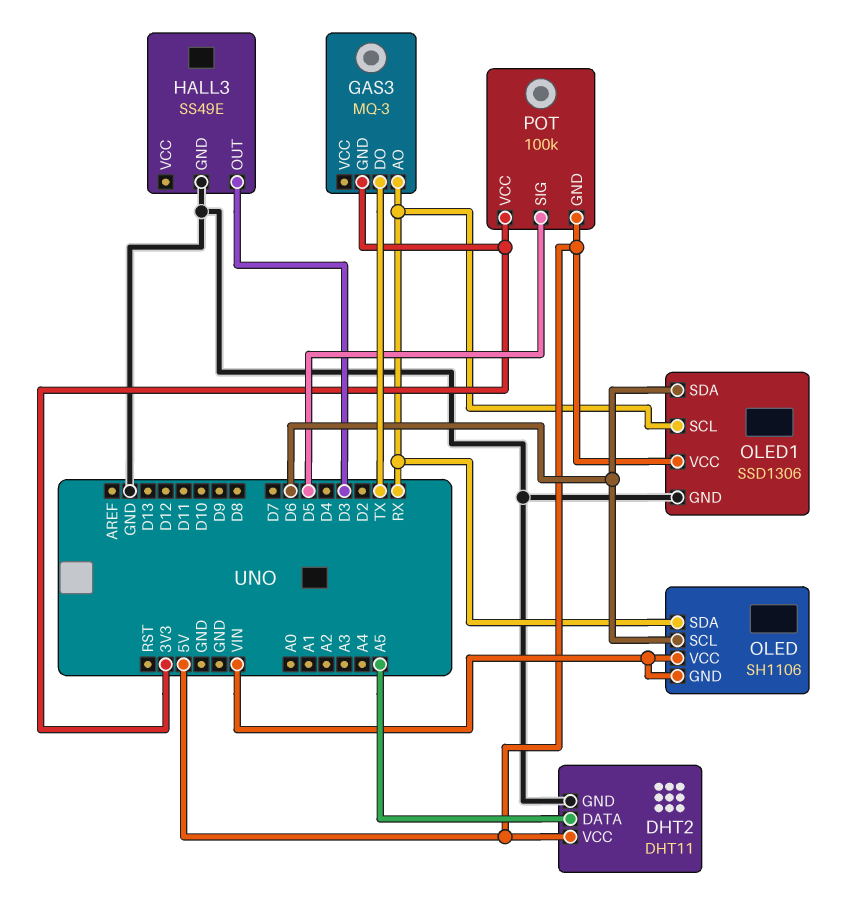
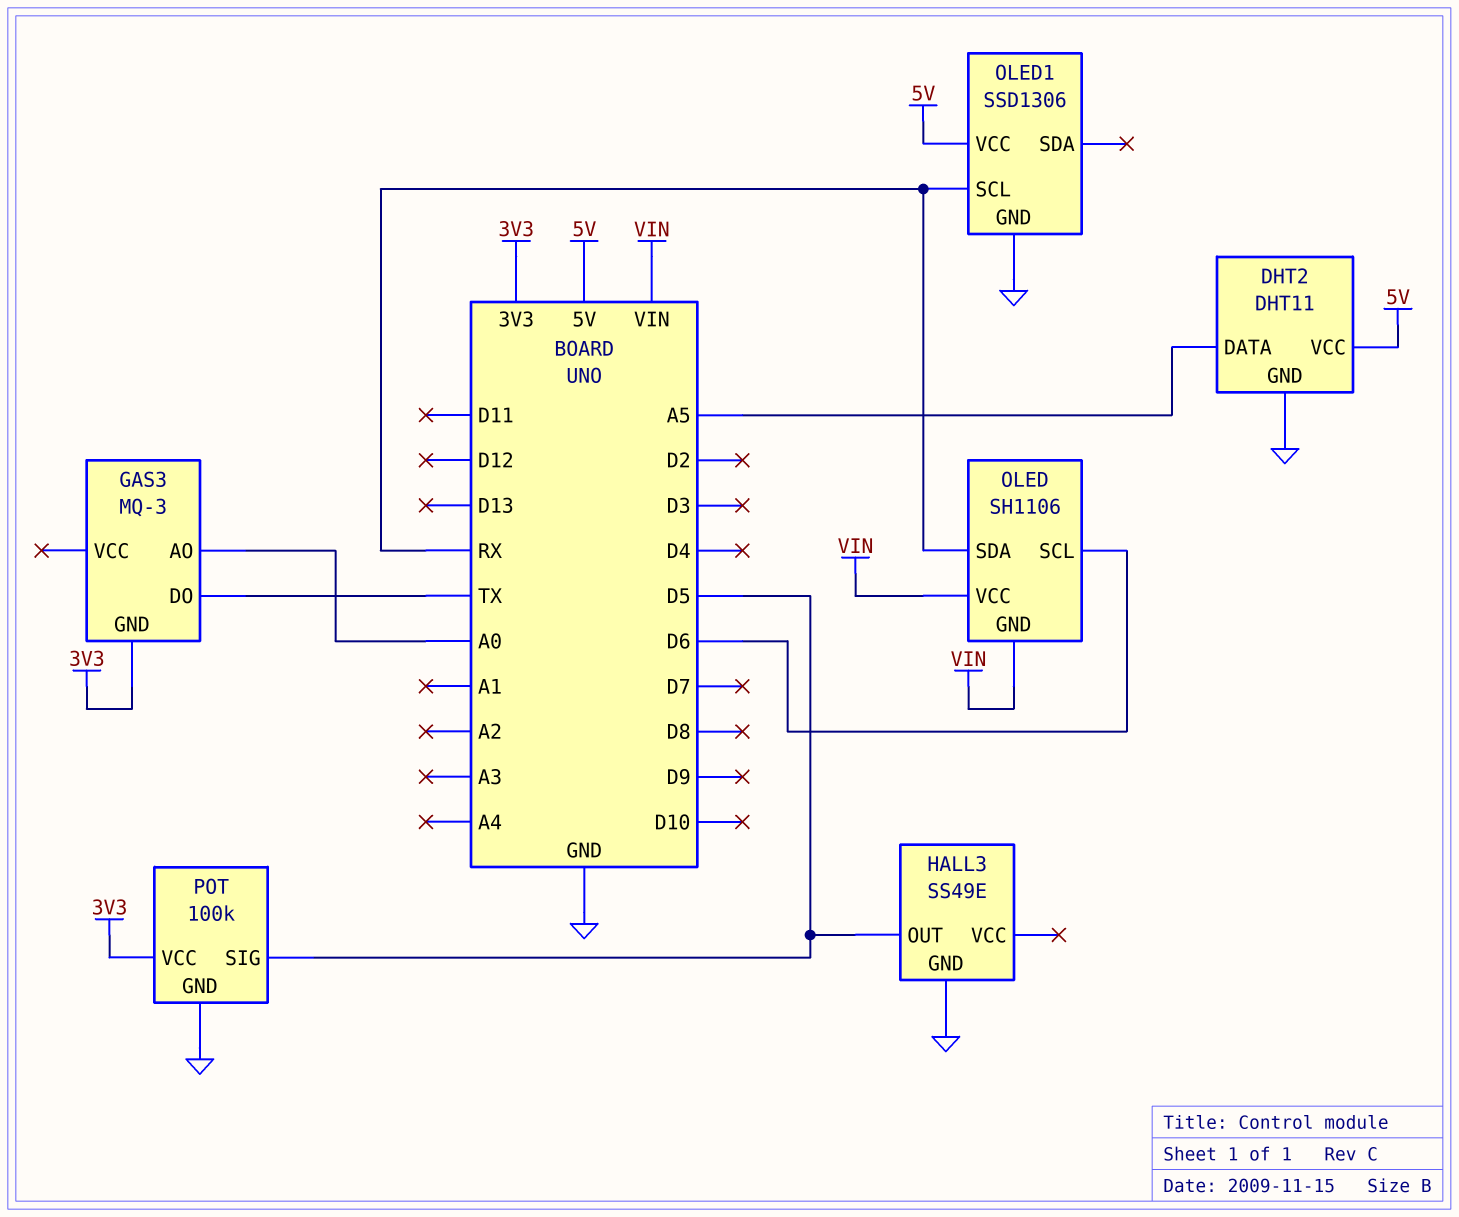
GAS3 pin AO: RX -> A0
HALL3 pin OUT: D3 -> D5
OLED1 pin SDA: D6 -> none
POT pin GND: 5V -> GND

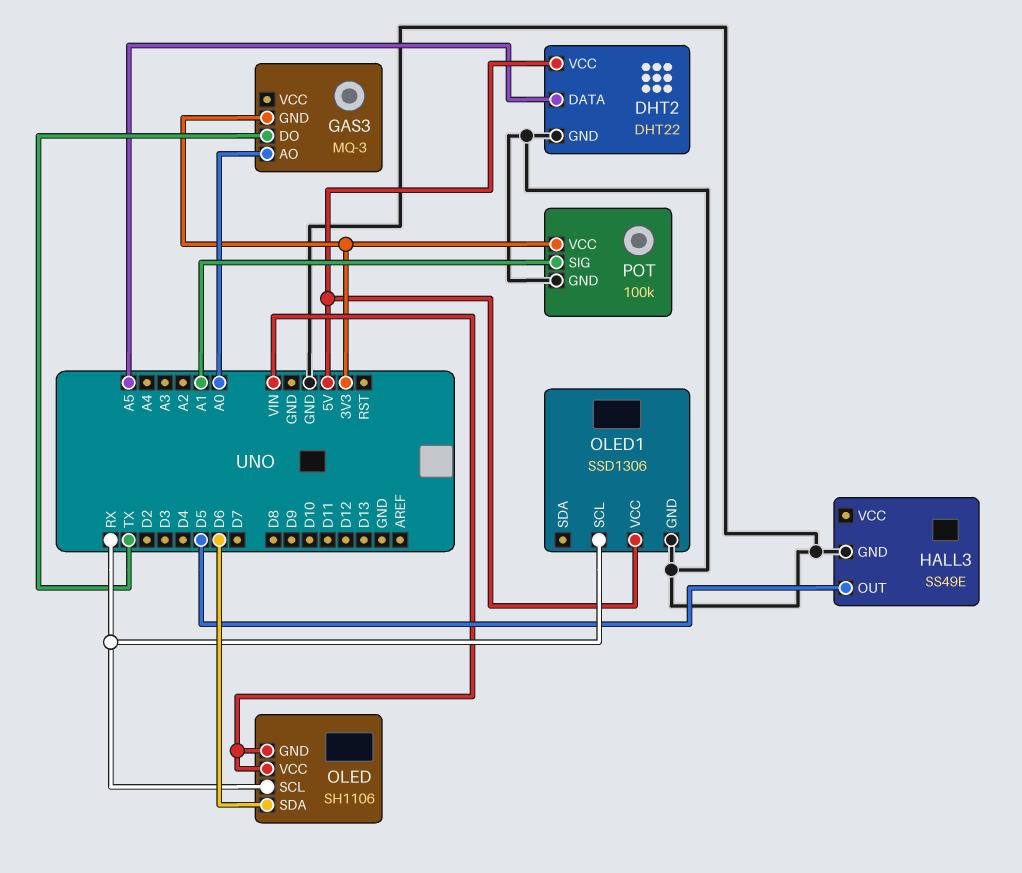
DHT2: DHT11 -> DHT22
OLED pin SCL: D6 -> RX
OLED pin SDA: RX -> D6
POT pin SIG: D5 -> A1

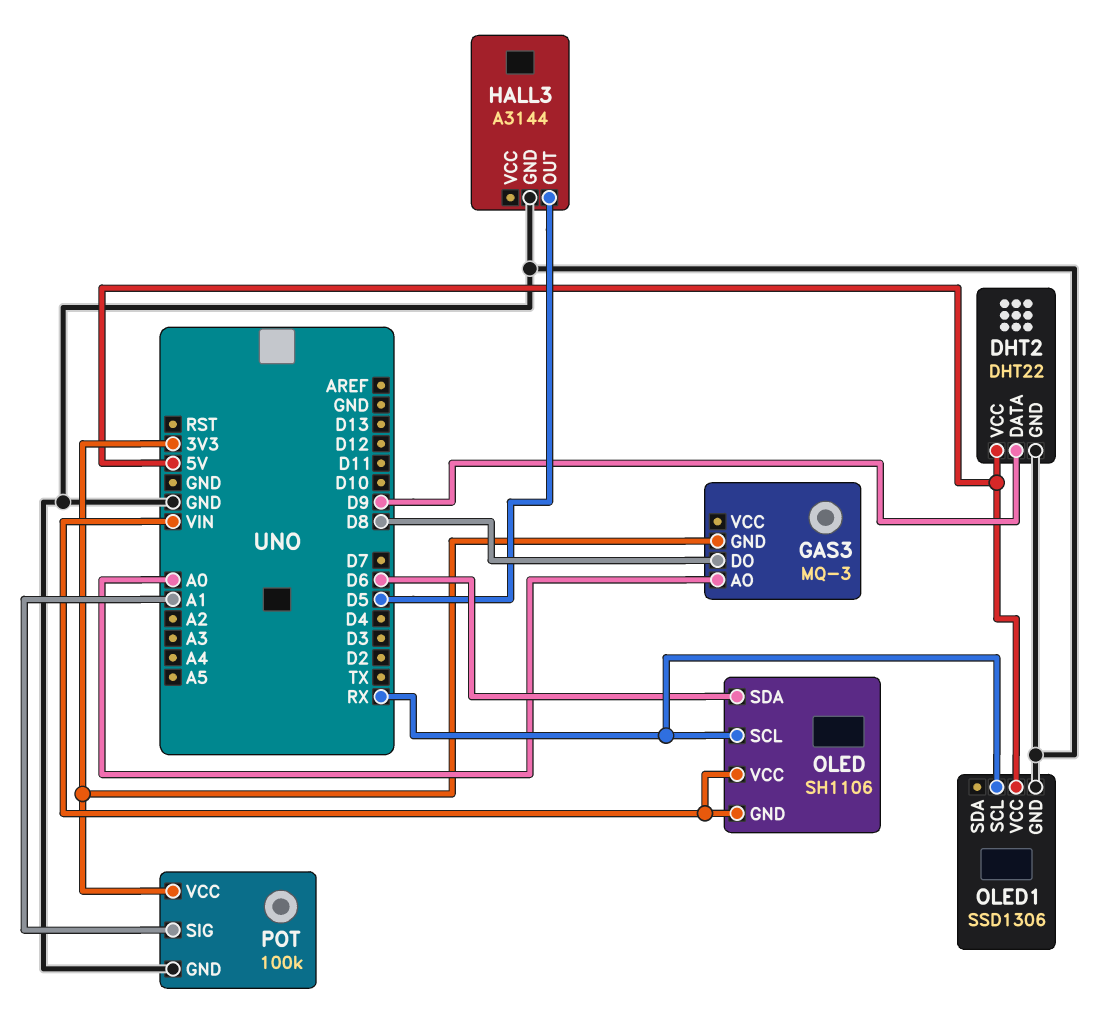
DHT2 pin DATA: A5 -> D9
GAS3 pin DO: TX -> D8
HALL3: SS49E -> A3144

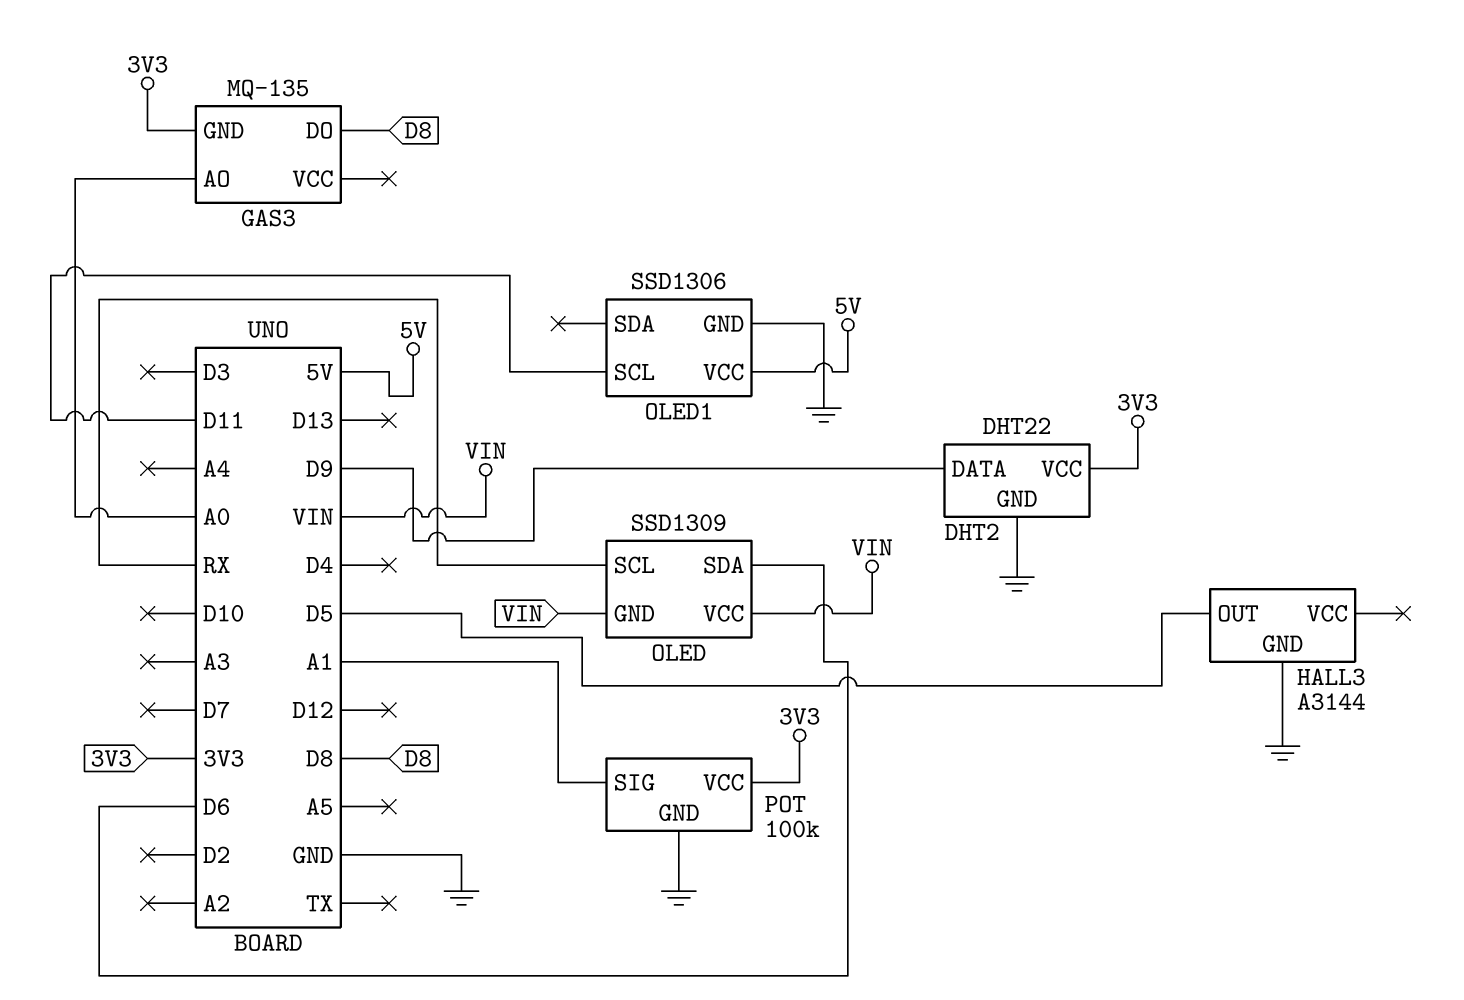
DHT2 pin VCC: 5V -> 3V3
GAS3: MQ-3 -> MQ-135
OLED: SH1106 -> SSD1309
OLED1 pin SCL: RX -> D11

